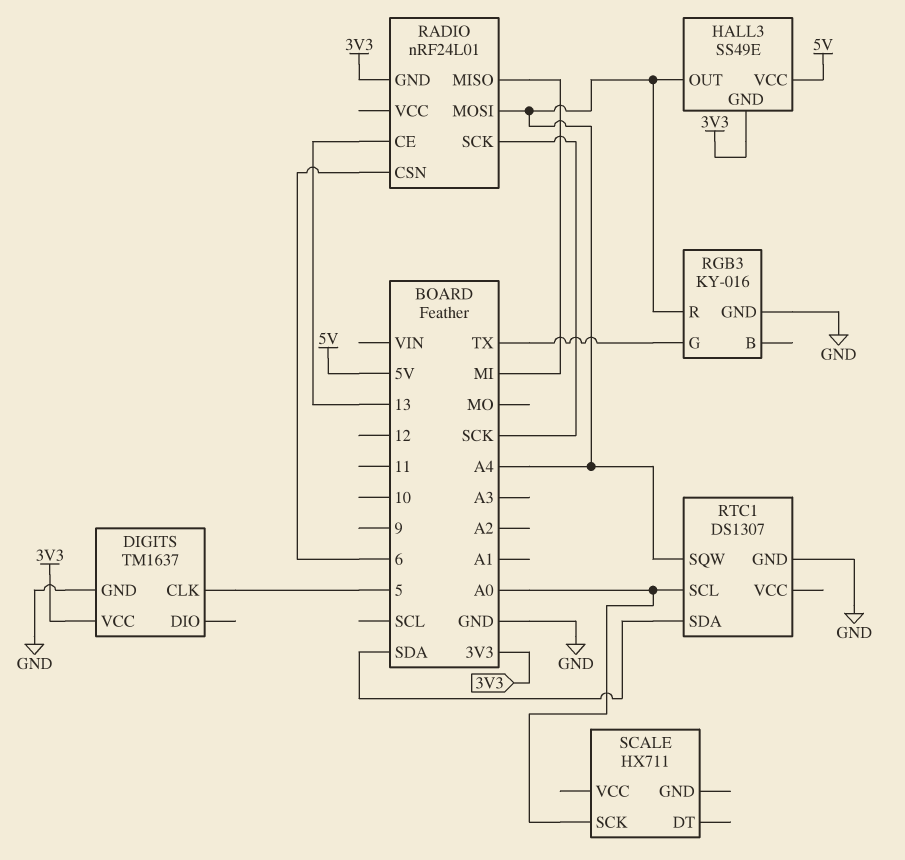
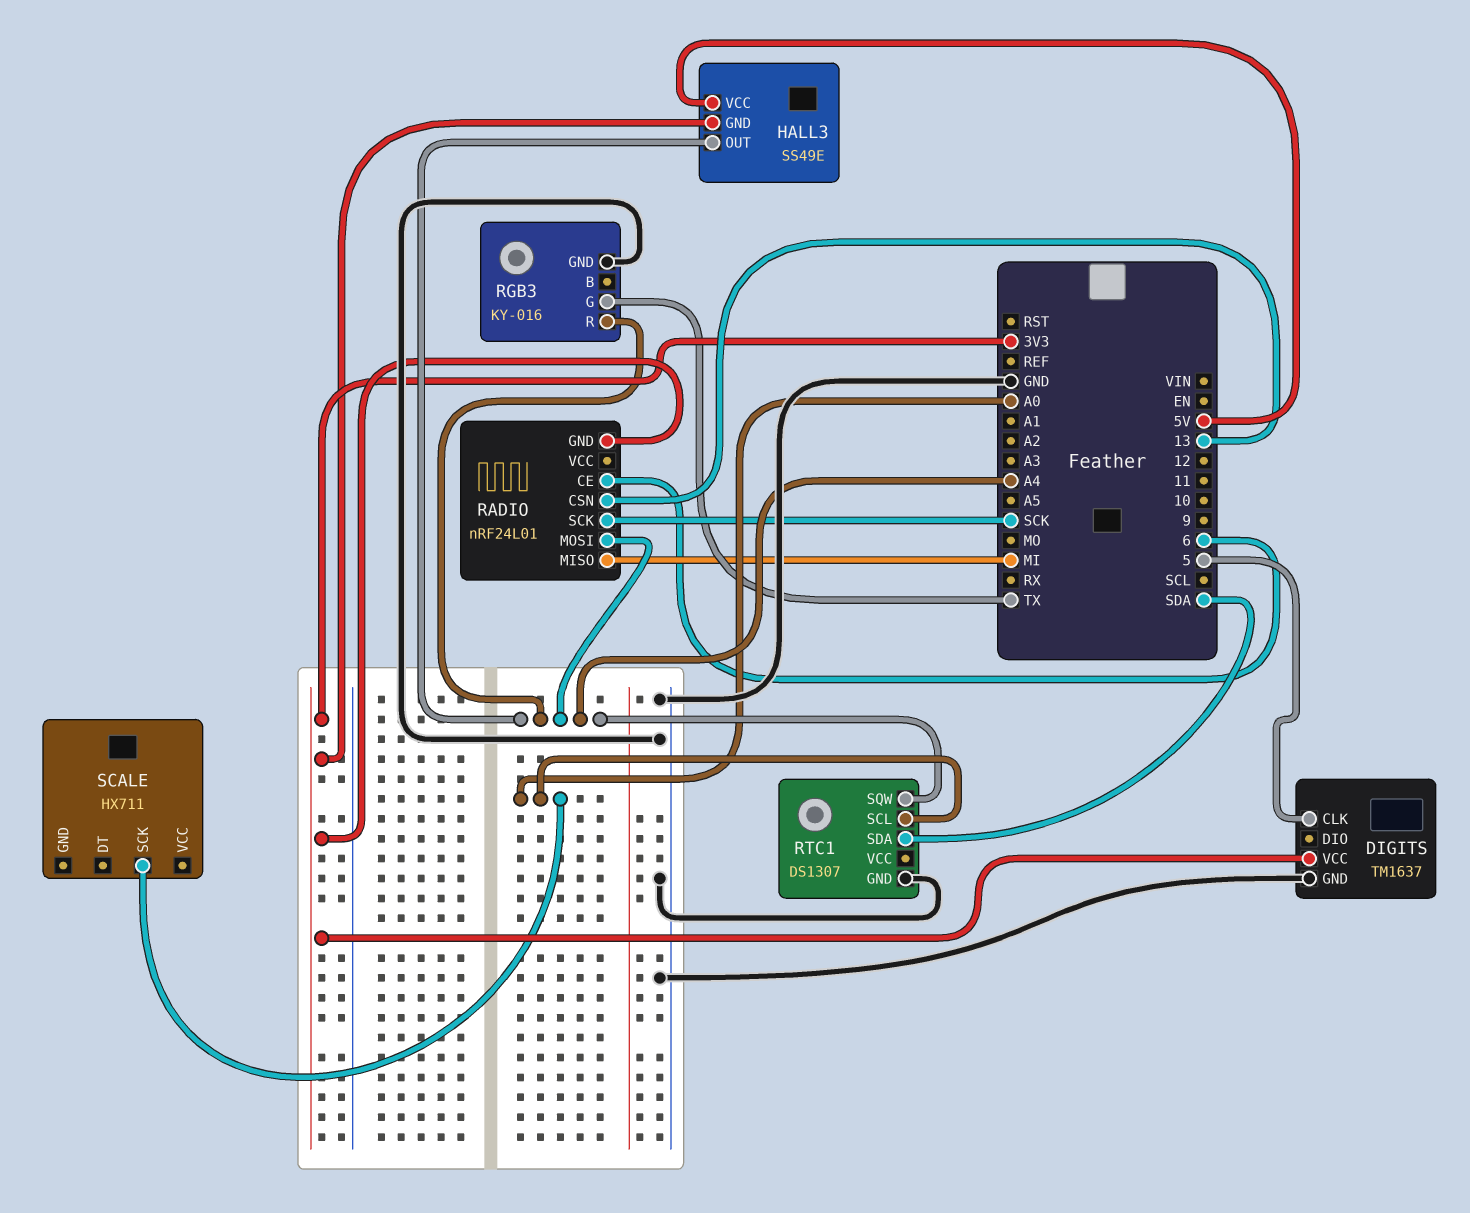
RADIO pin CE: 13 -> 6
RADIO pin CSN: 6 -> 13

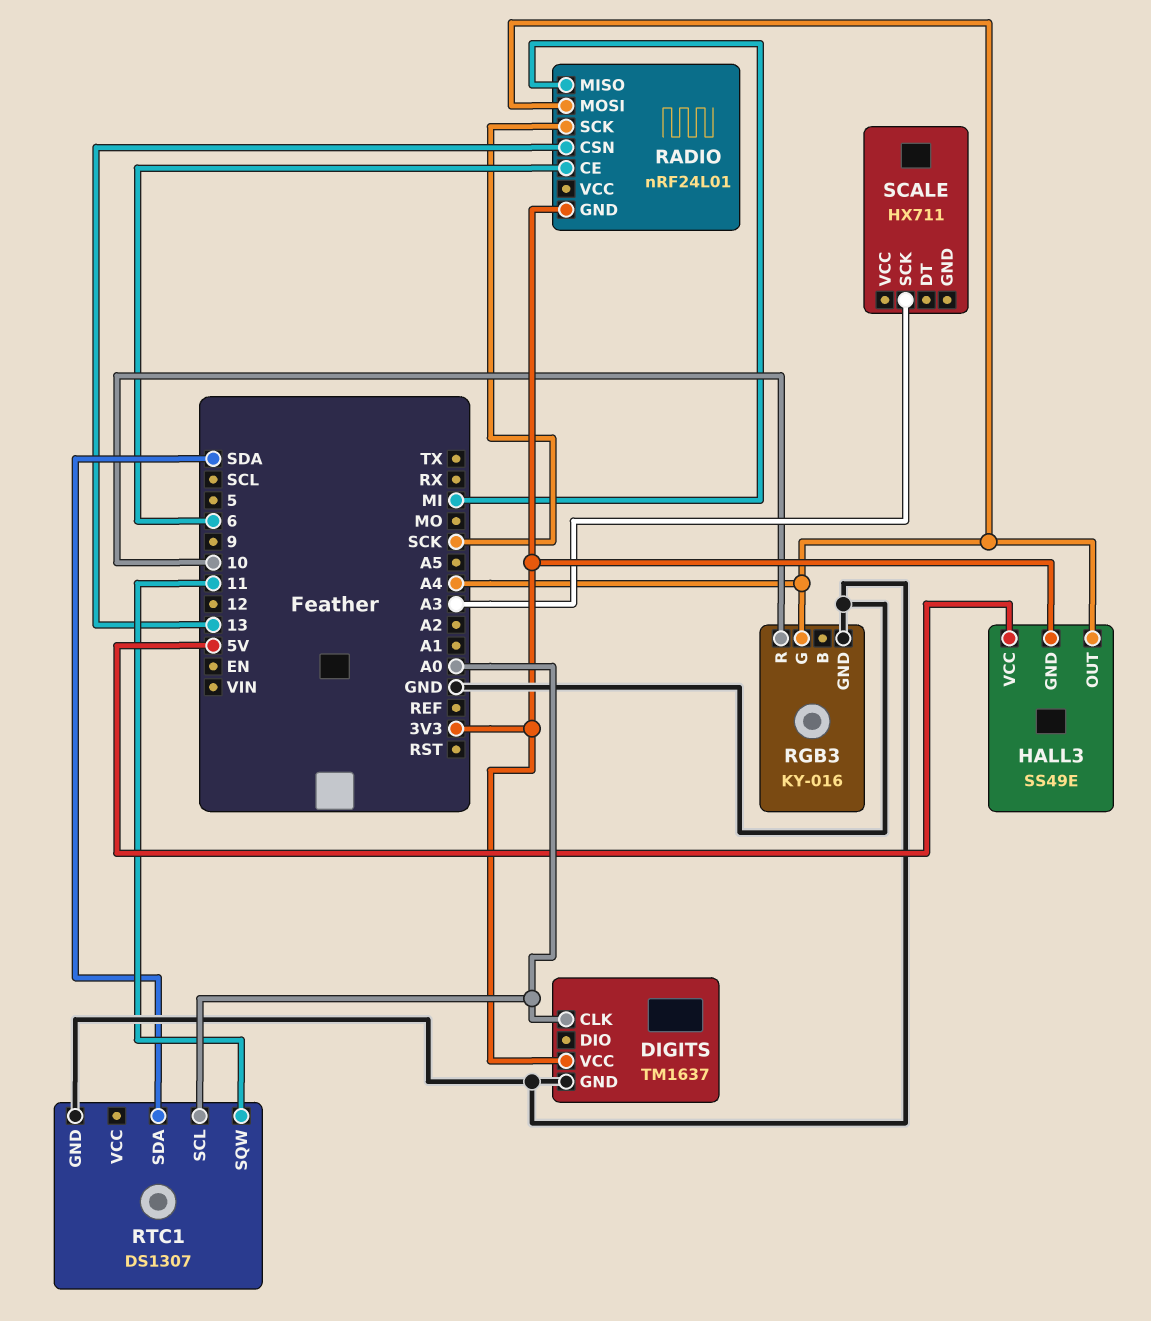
DIGITS pin CLK: 5 -> A0
RGB3 pin G: TX -> A4
RGB3 pin R: A4 -> 10
RTC1 pin SQW: A4 -> 11
SCALE pin SCK: A0 -> A3

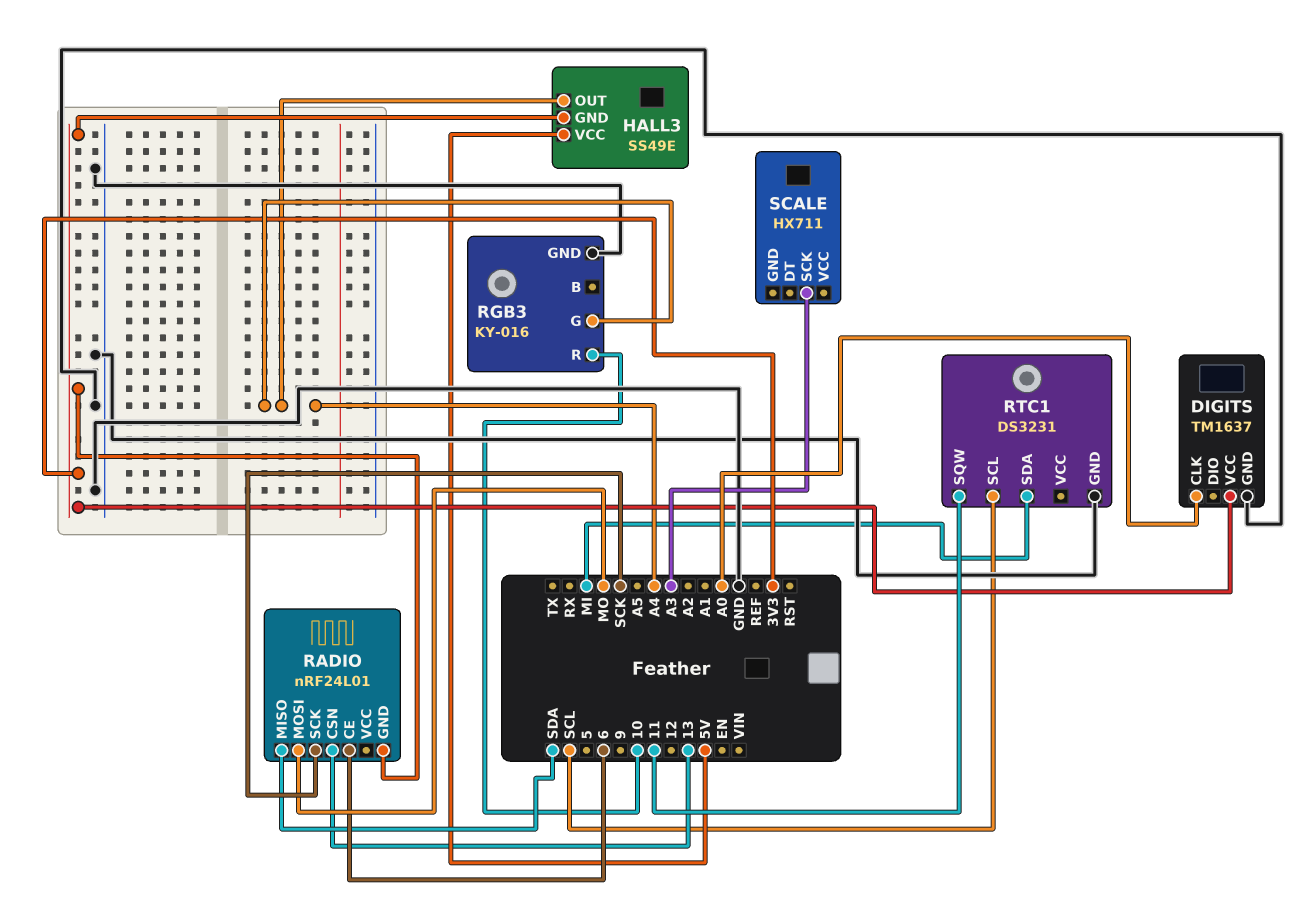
RADIO pin MISO: MI -> SDA
RADIO pin MOSI: A4 -> MO
RTC1: DS1307 -> DS3231
RTC1 pin SCL: A0 -> SCL
RTC1 pin SDA: SDA -> MI

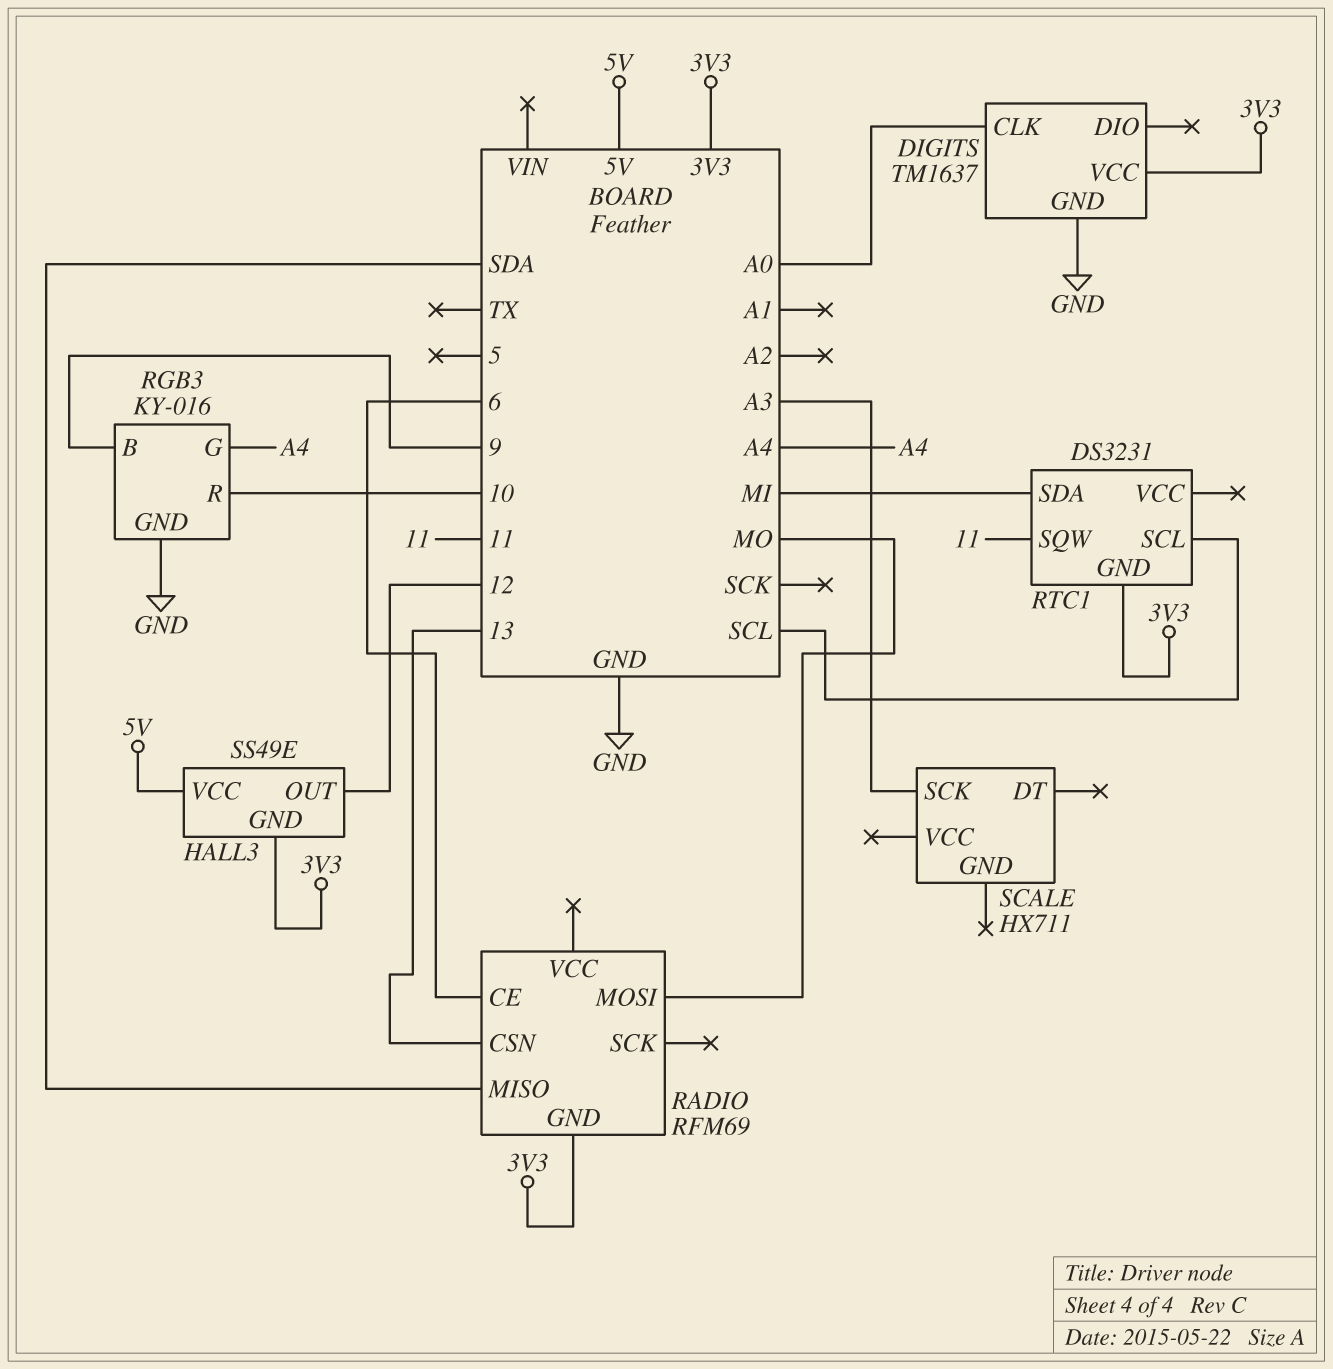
HALL3 pin OUT: A4 -> 12
RADIO: nRF24L01 -> RFM69
RADIO pin SCK: SCK -> none
RGB3 pin B: none -> 9
RTC1 pin GND: GND -> 3V3

